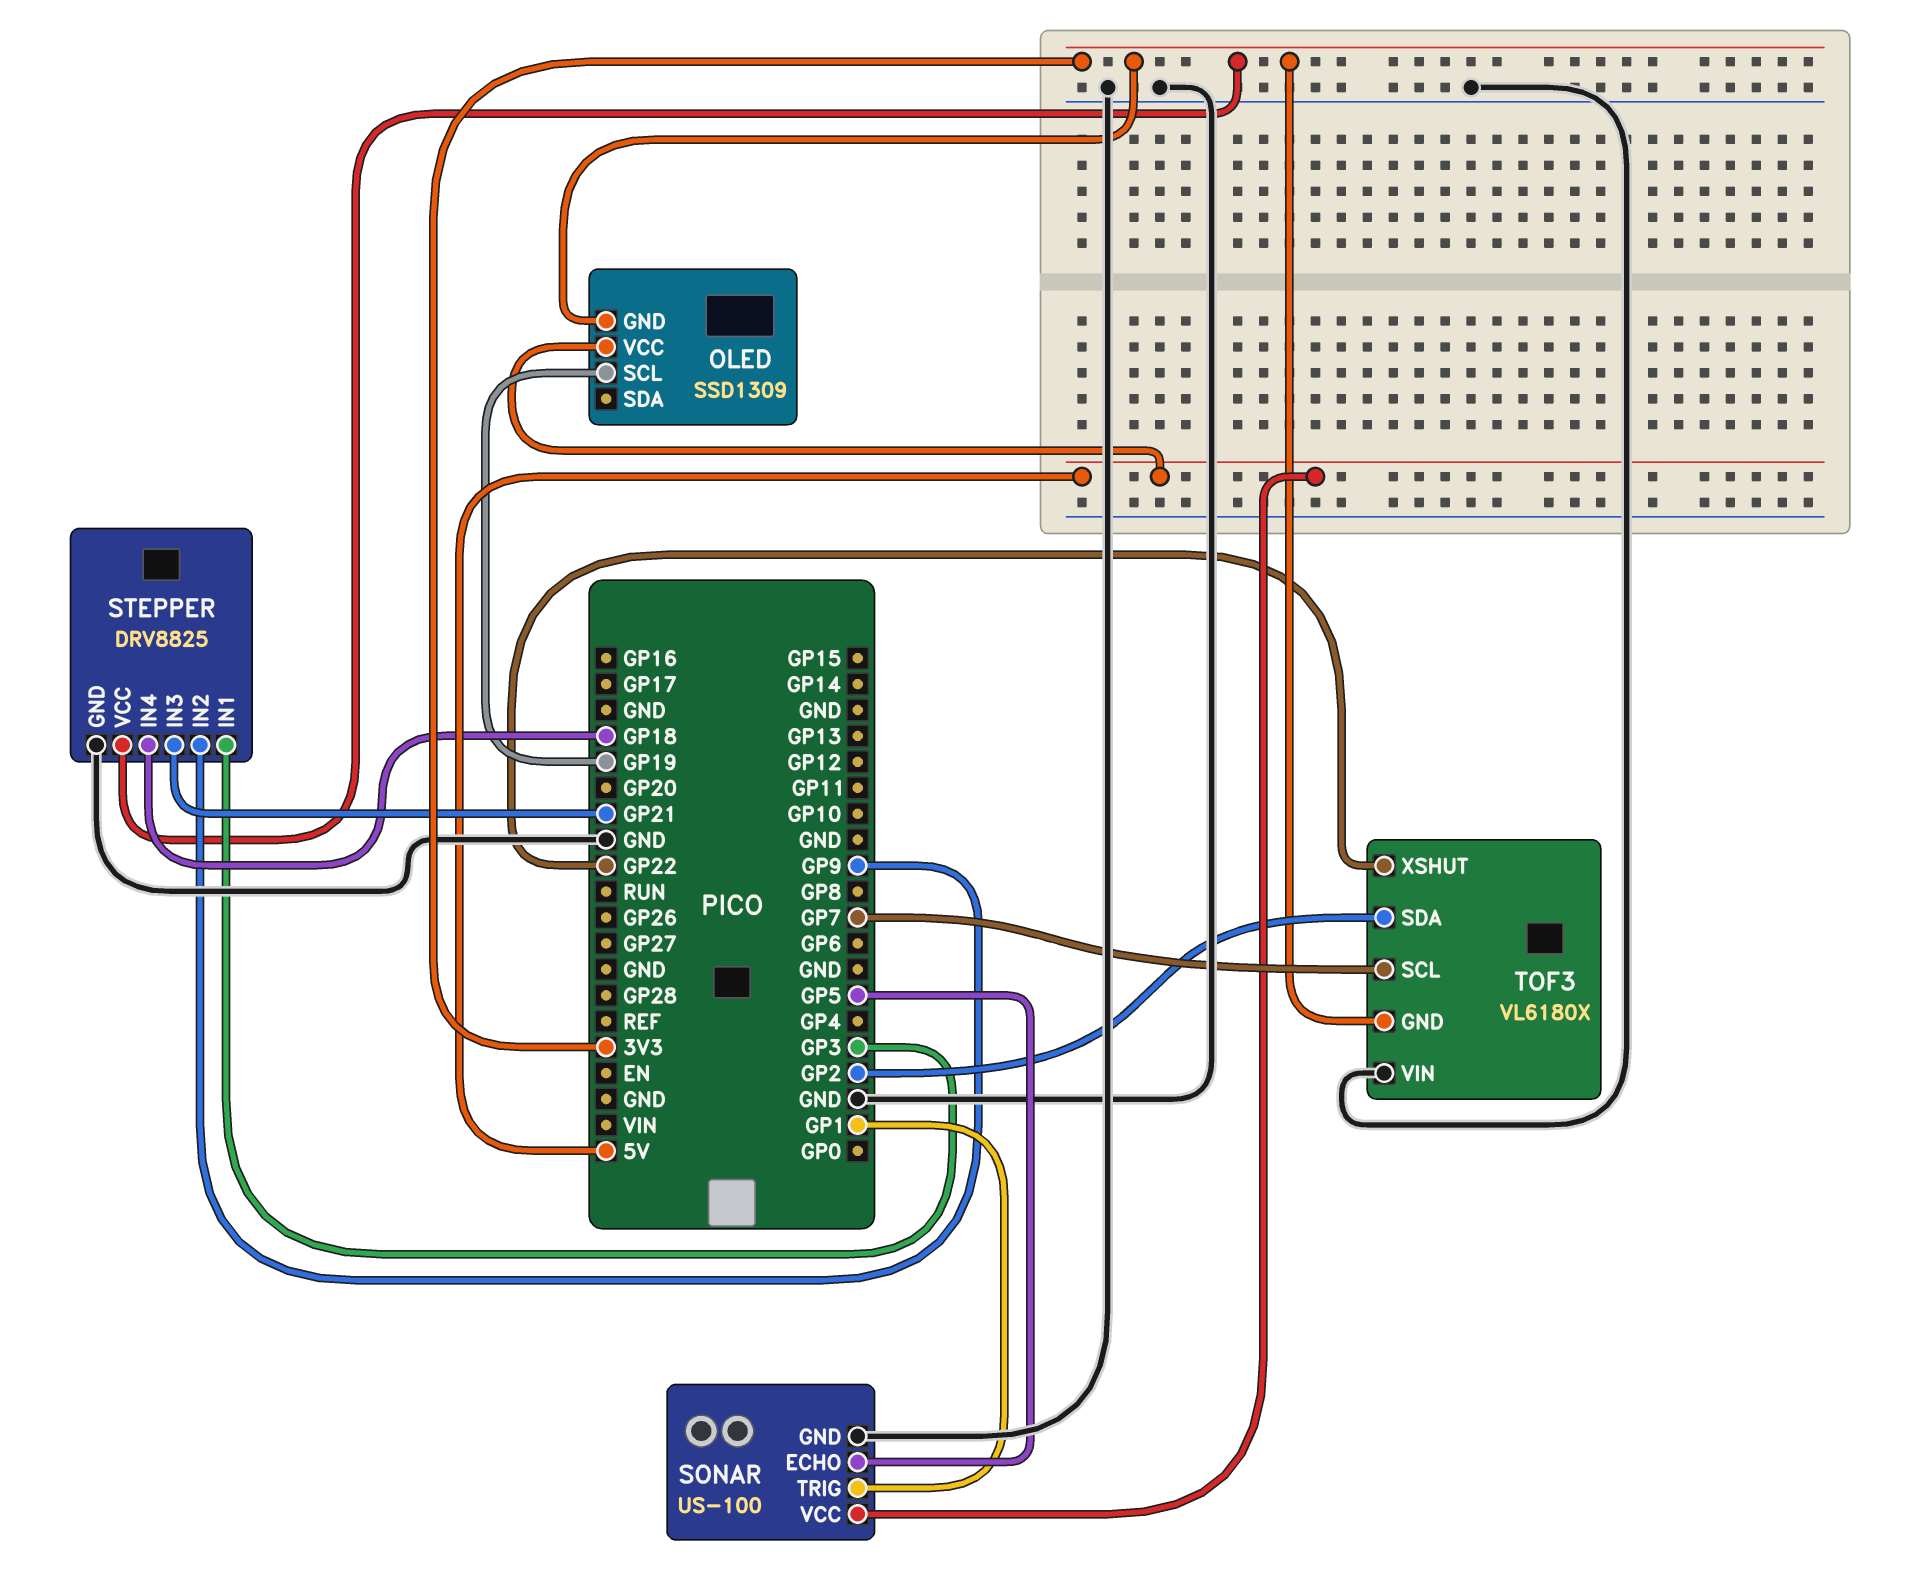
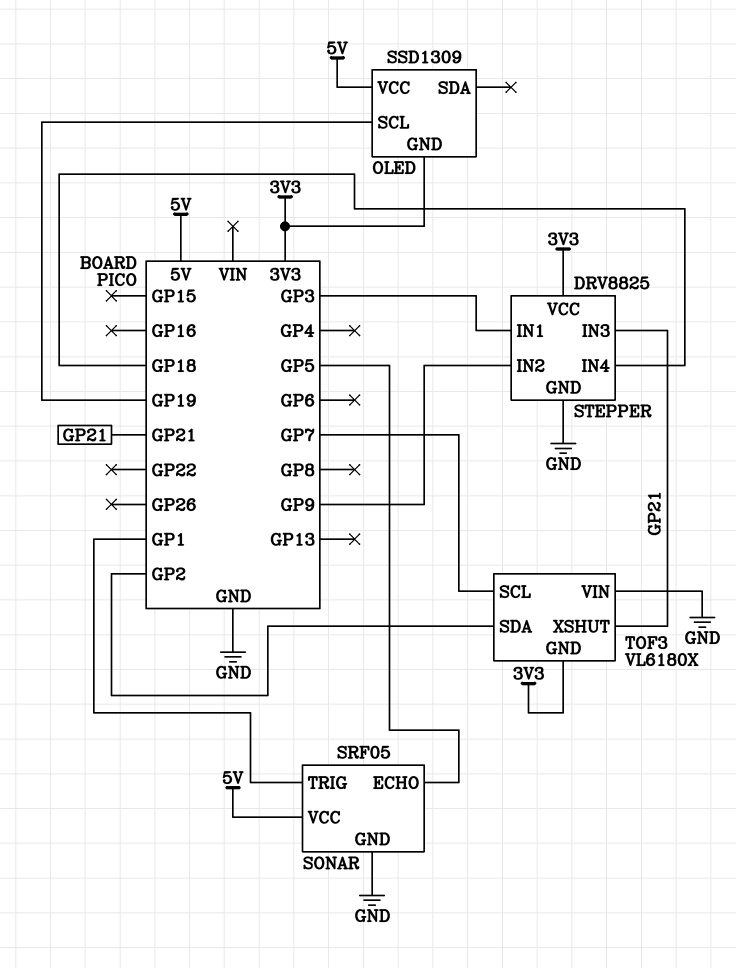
SONAR: US-100 -> SRF05
TOF3 pin XSHUT: GP22 -> GP21

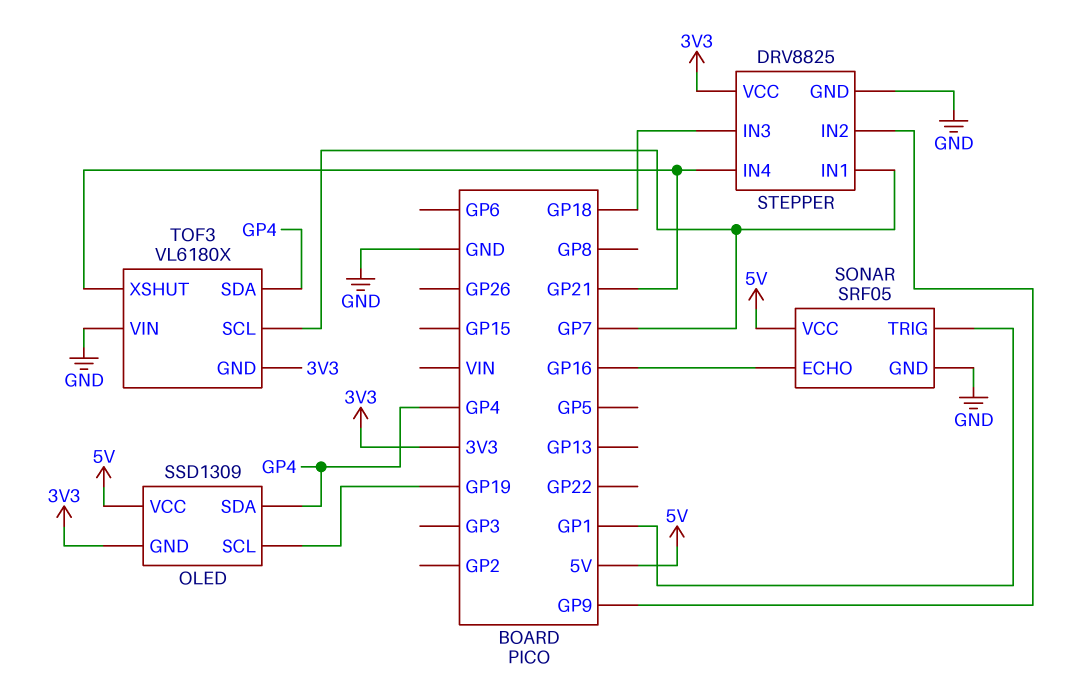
OLED pin SDA: none -> GP4
SONAR pin ECHO: GP5 -> GP16
STEPPER pin IN1: GP3 -> GP7
STEPPER pin IN3: GP21 -> GP18
STEPPER pin IN4: GP18 -> GP21
TOF3 pin SDA: GP2 -> GP4

